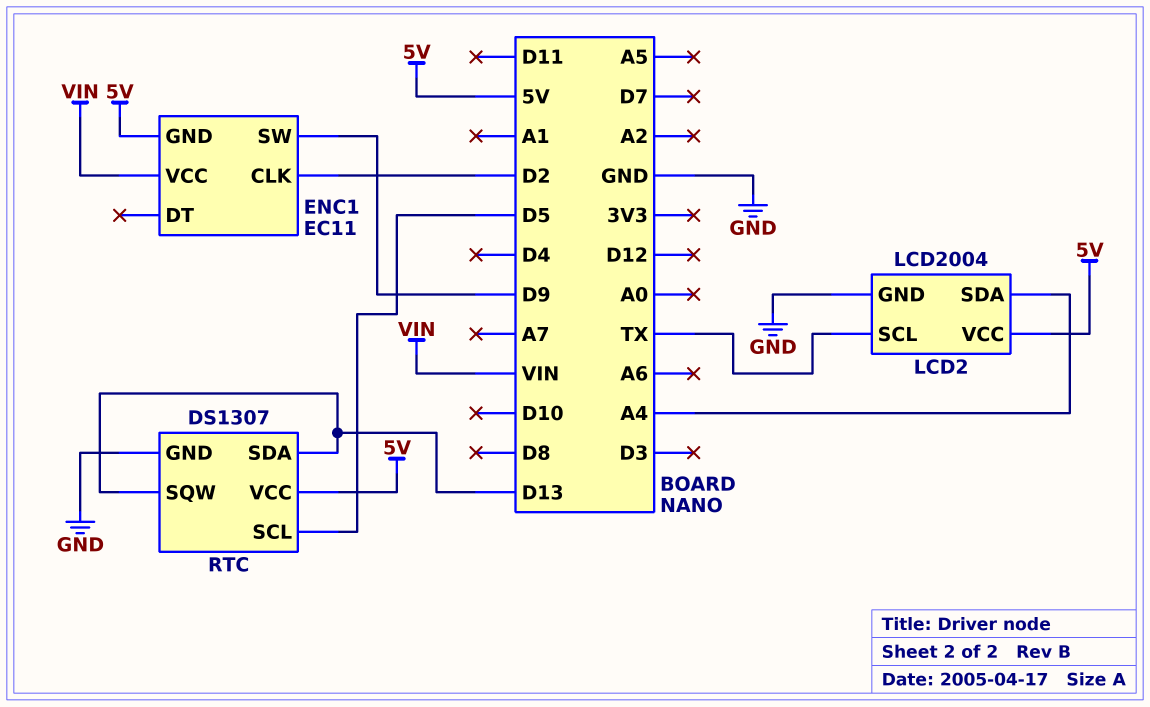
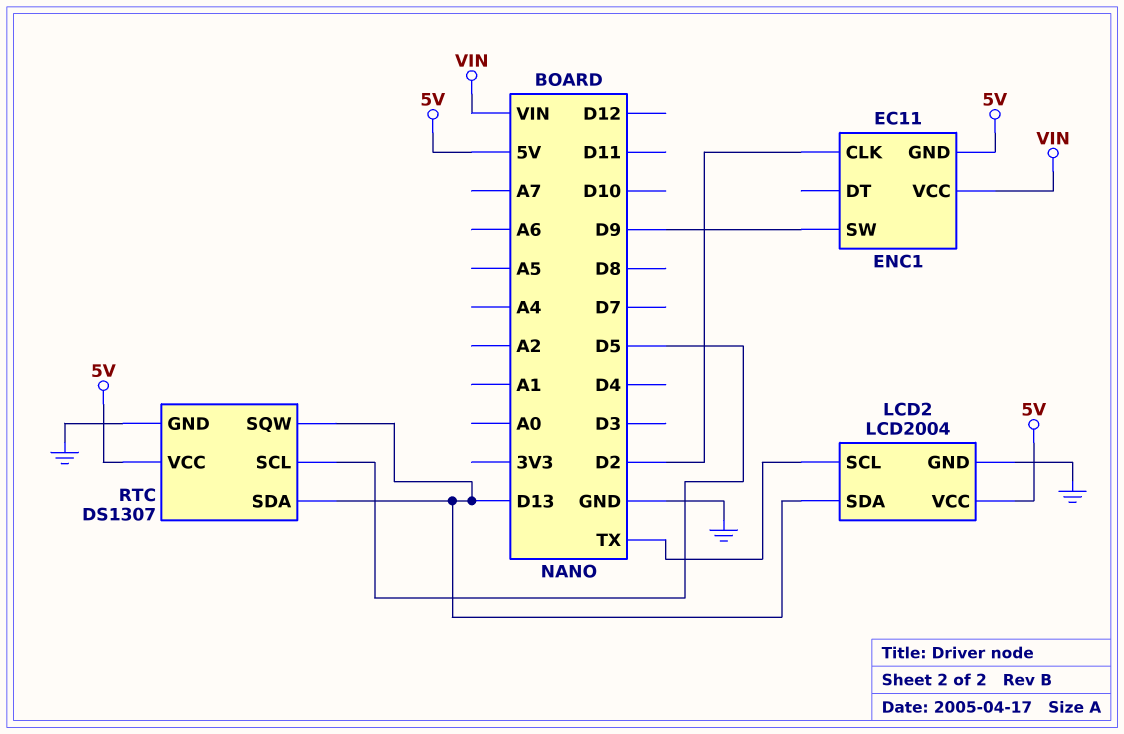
LCD2 pin SDA: A4 -> D13

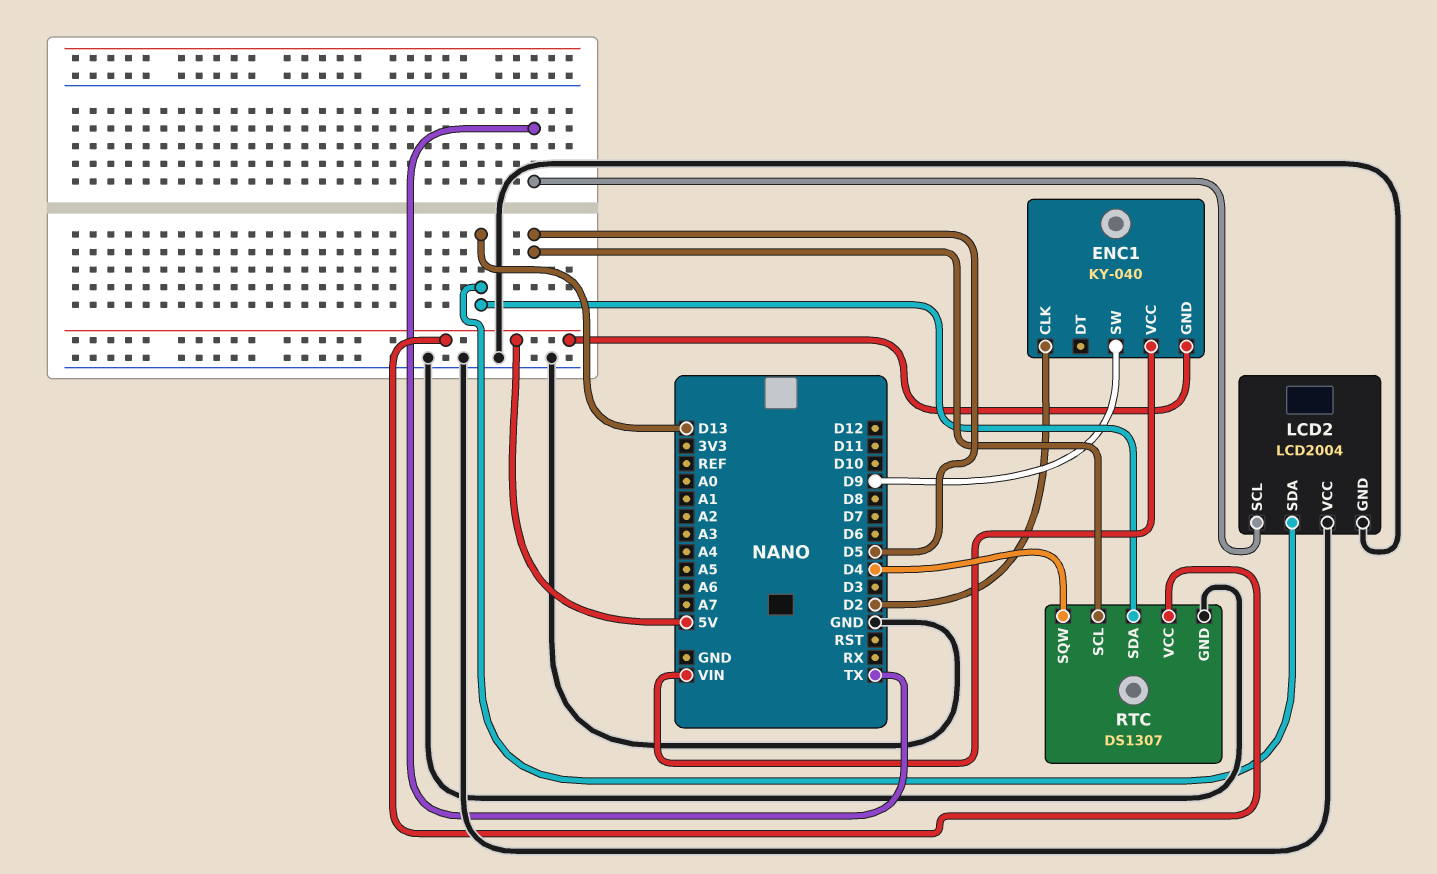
ENC1: EC11 -> KY-040
LCD2 pin VCC: 5V -> GND
RTC pin SQW: D13 -> D4

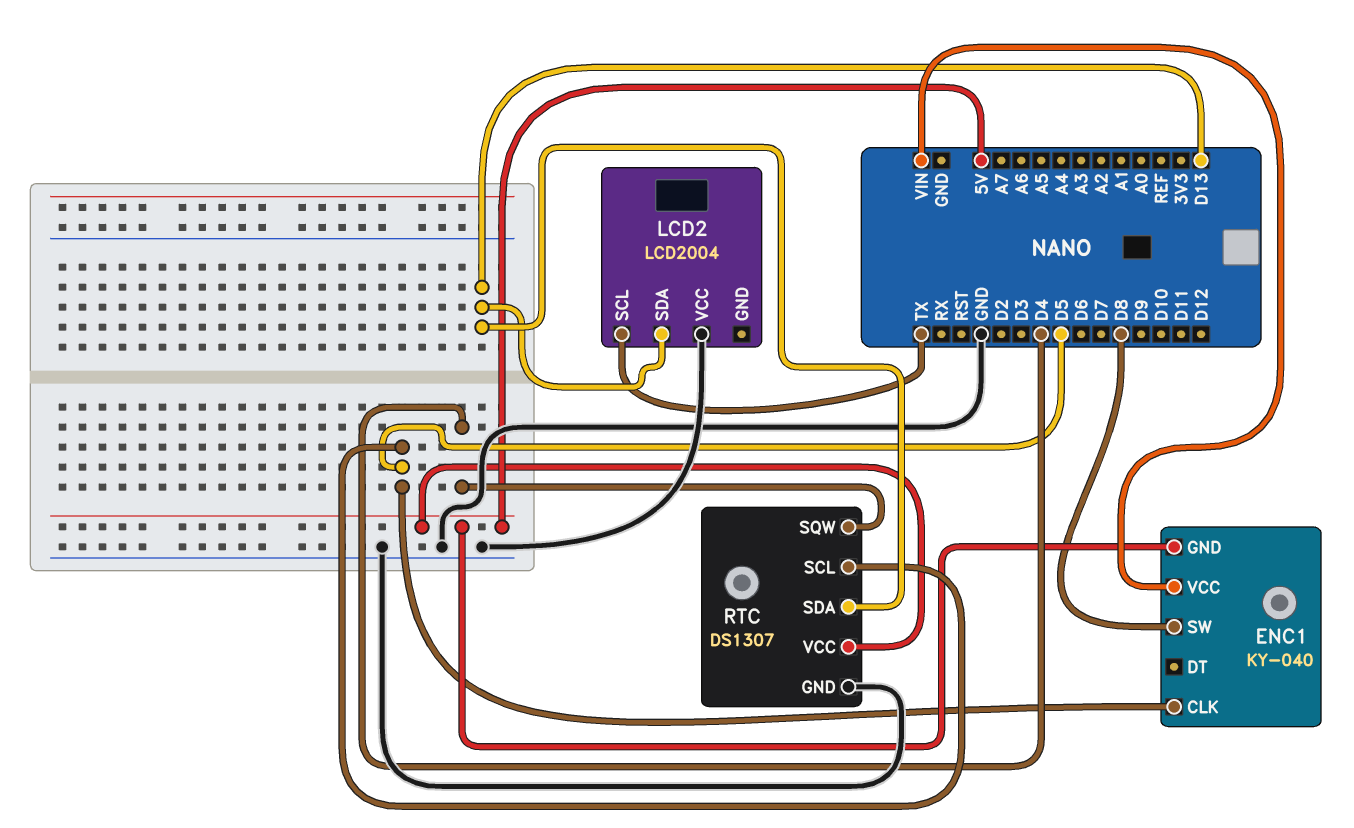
ENC1 pin CLK: D2 -> D5
ENC1 pin SW: D9 -> D8
LCD2 pin GND: GND -> none

